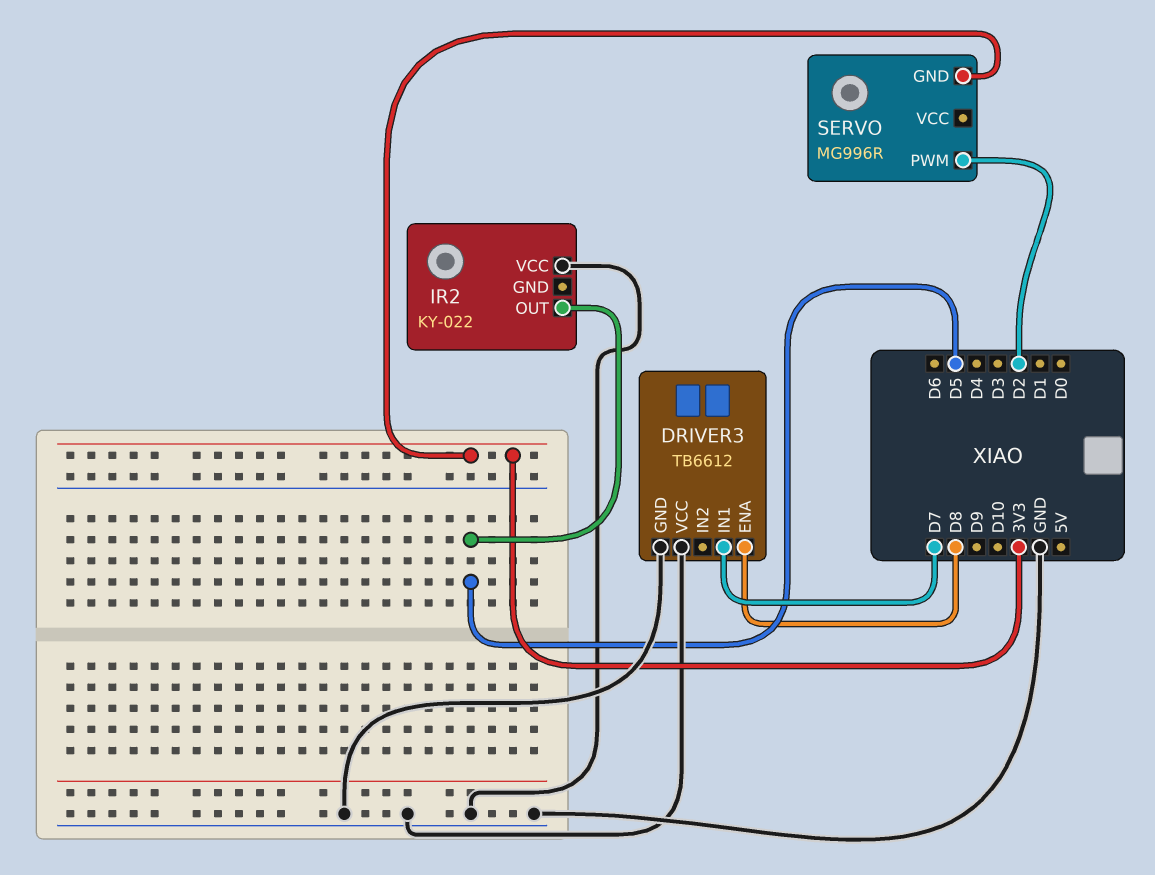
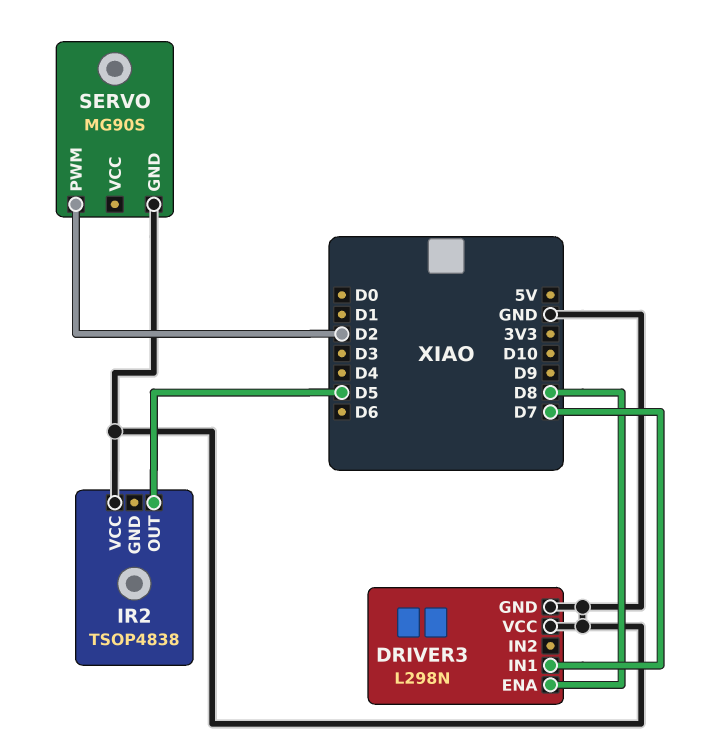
DRIVER3: TB6612 -> L298N
IR2: KY-022 -> TSOP4838
SERVO: MG996R -> MG90S
SERVO pin GND: 3V3 -> GND

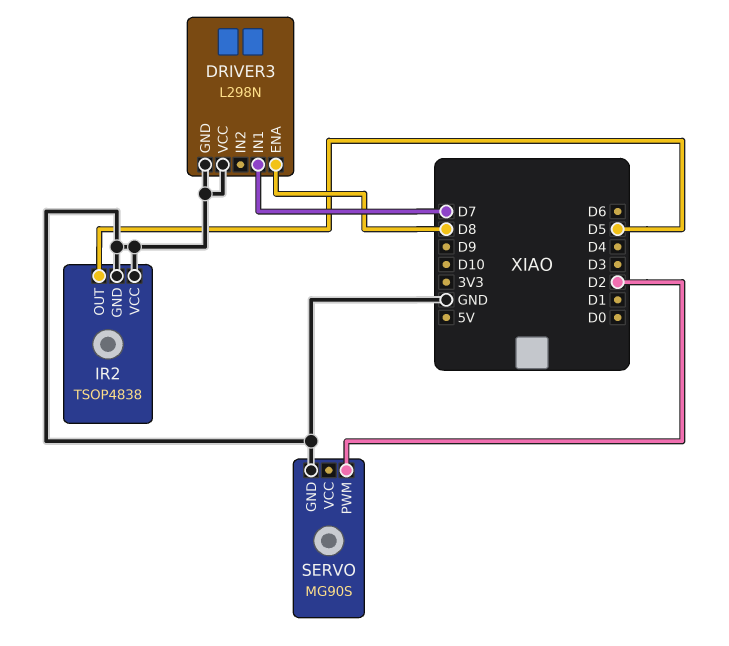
IR2 pin GND: none -> GND

